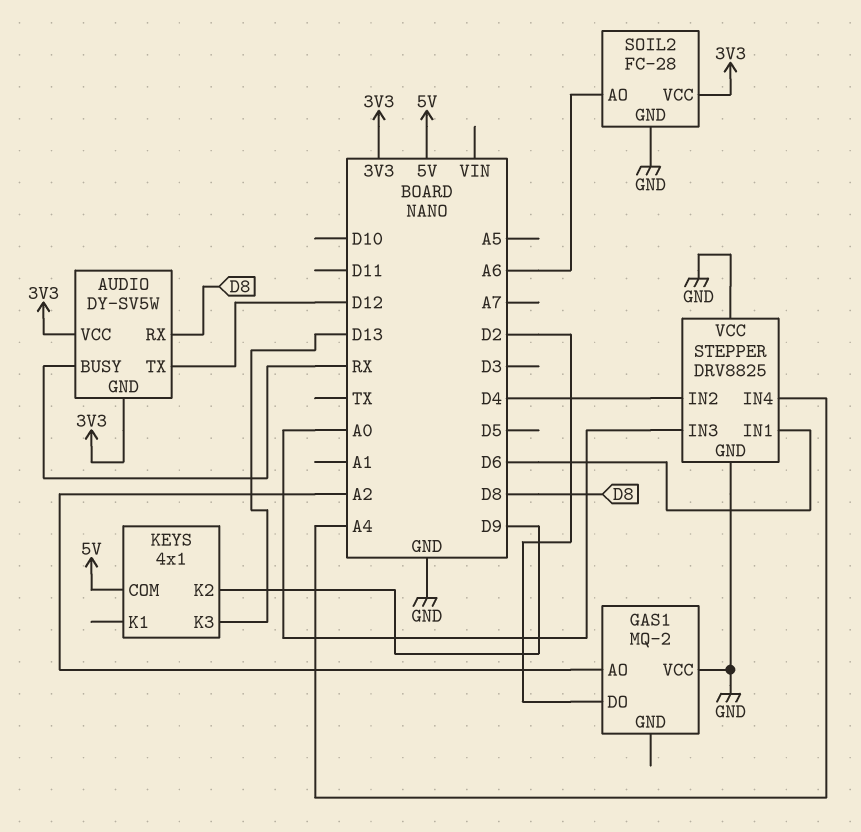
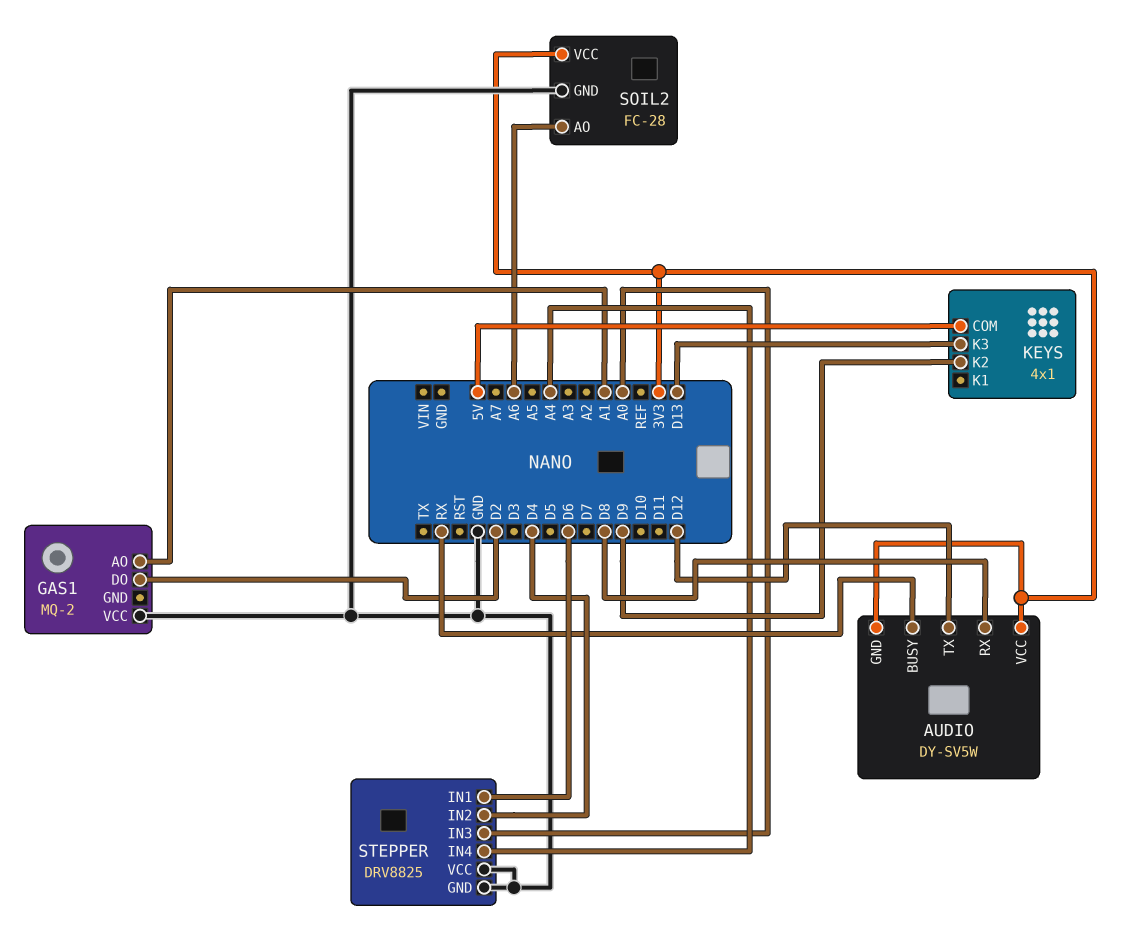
GAS1 pin AO: A2 -> A1

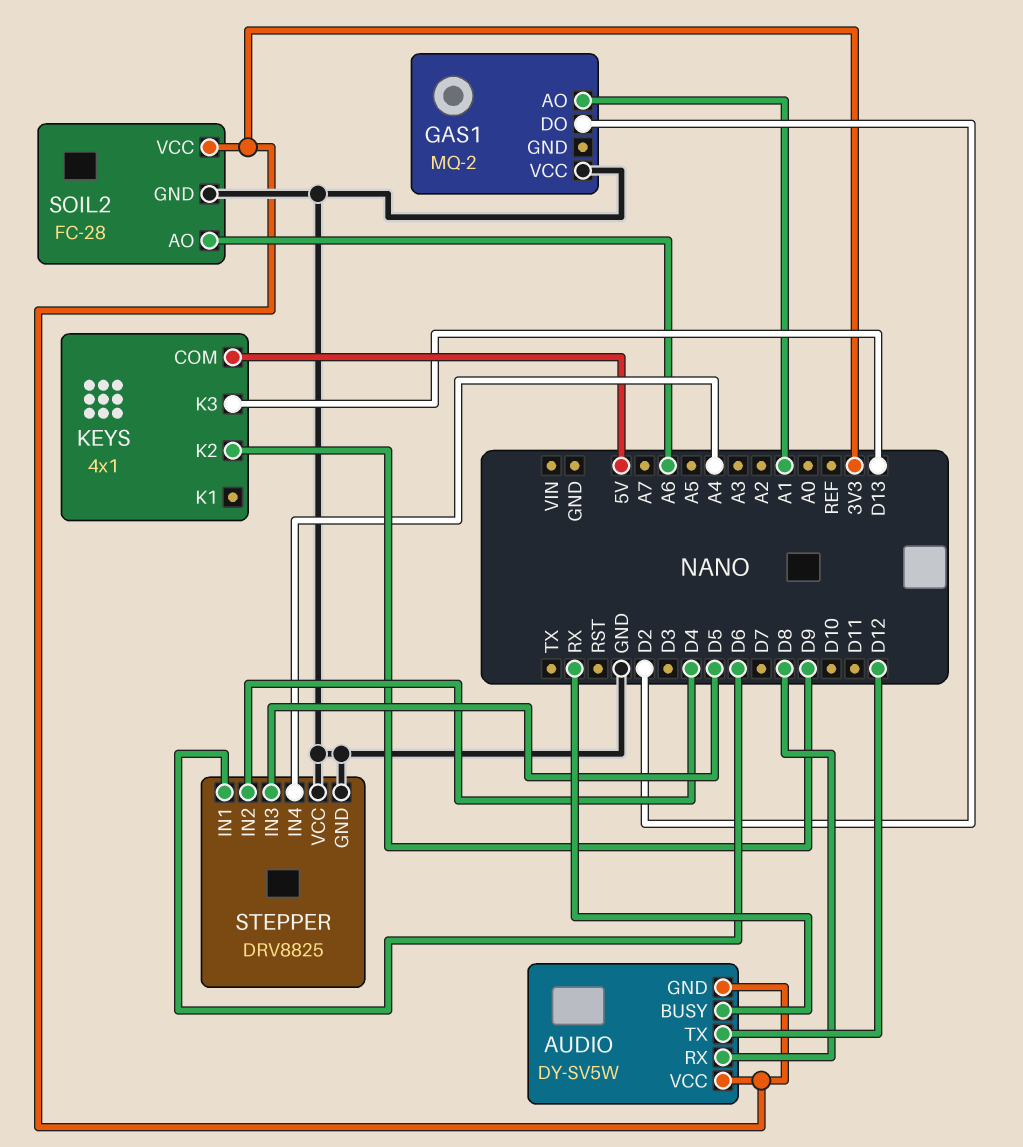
STEPPER pin IN3: A0 -> D5

